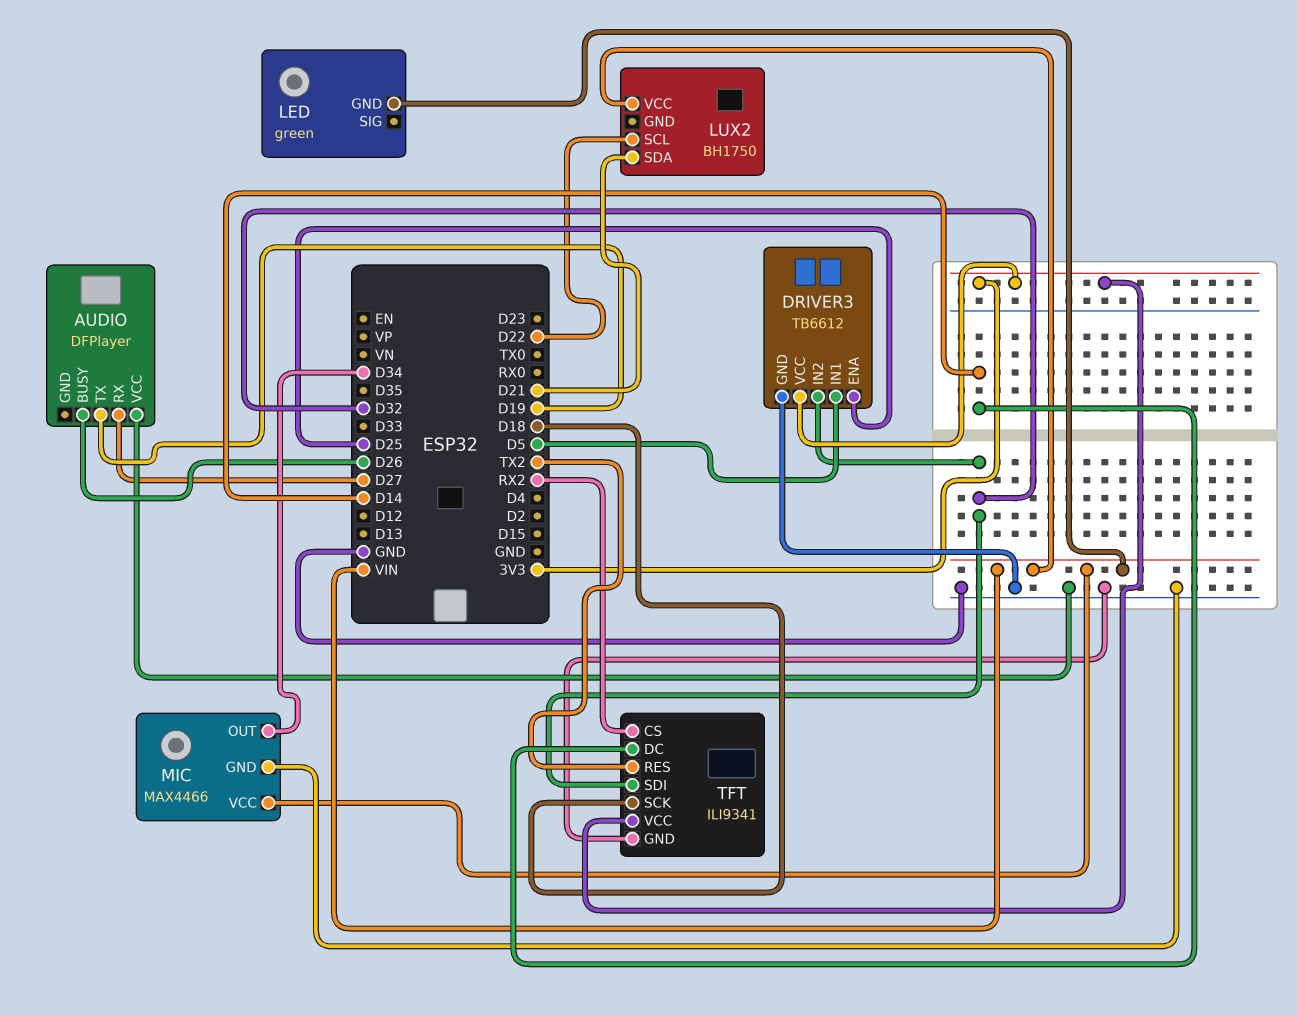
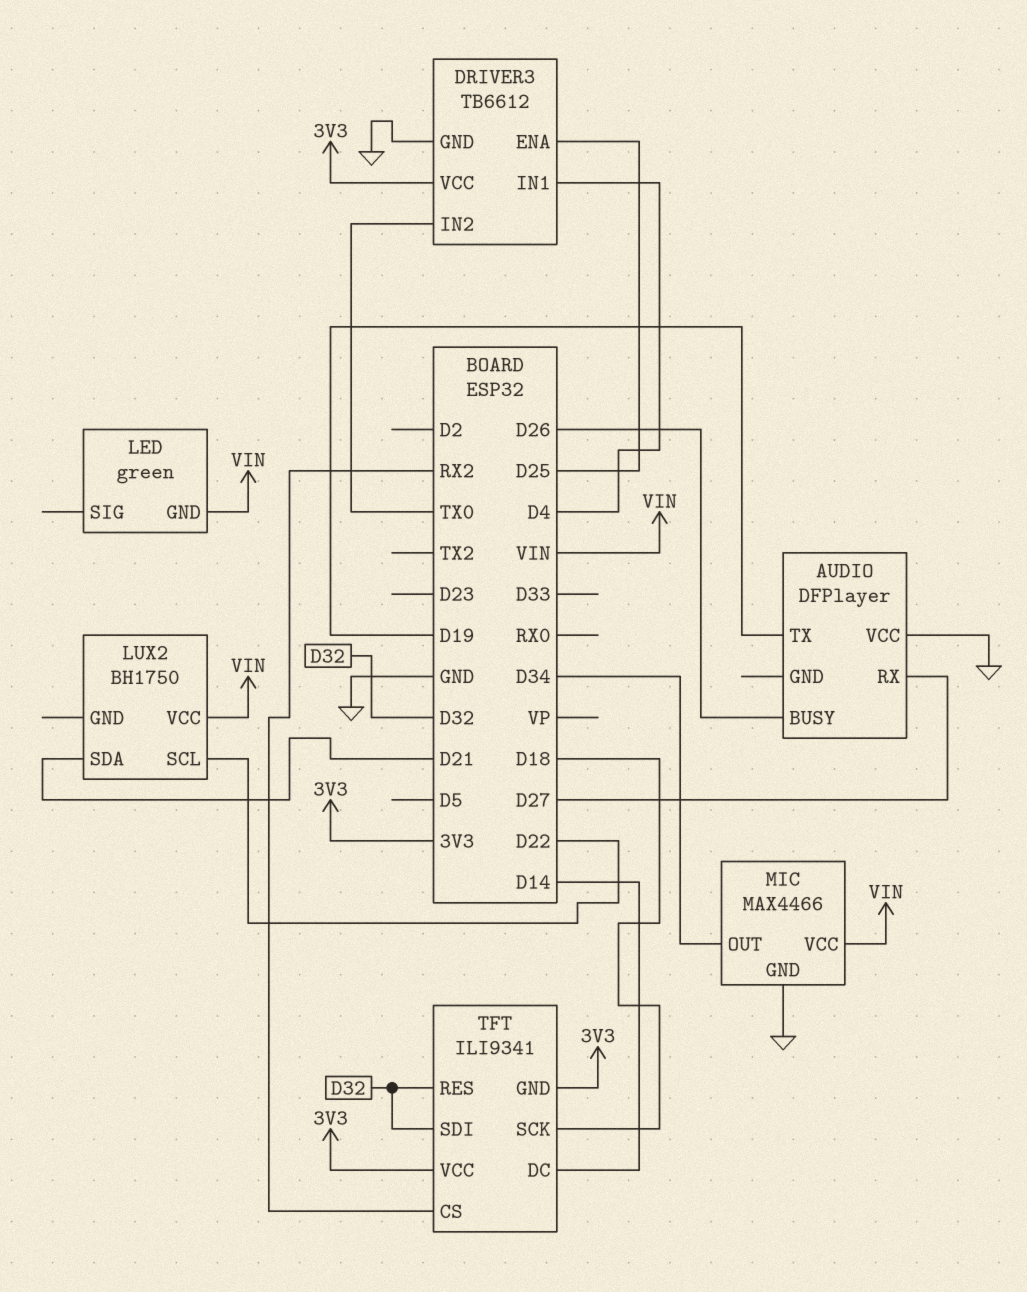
DRIVER3 pin IN1: D5 -> D4
DRIVER3 pin IN2: D32 -> TX0
TFT pin GND: GND -> 3V3
TFT pin RES: TX2 -> D32

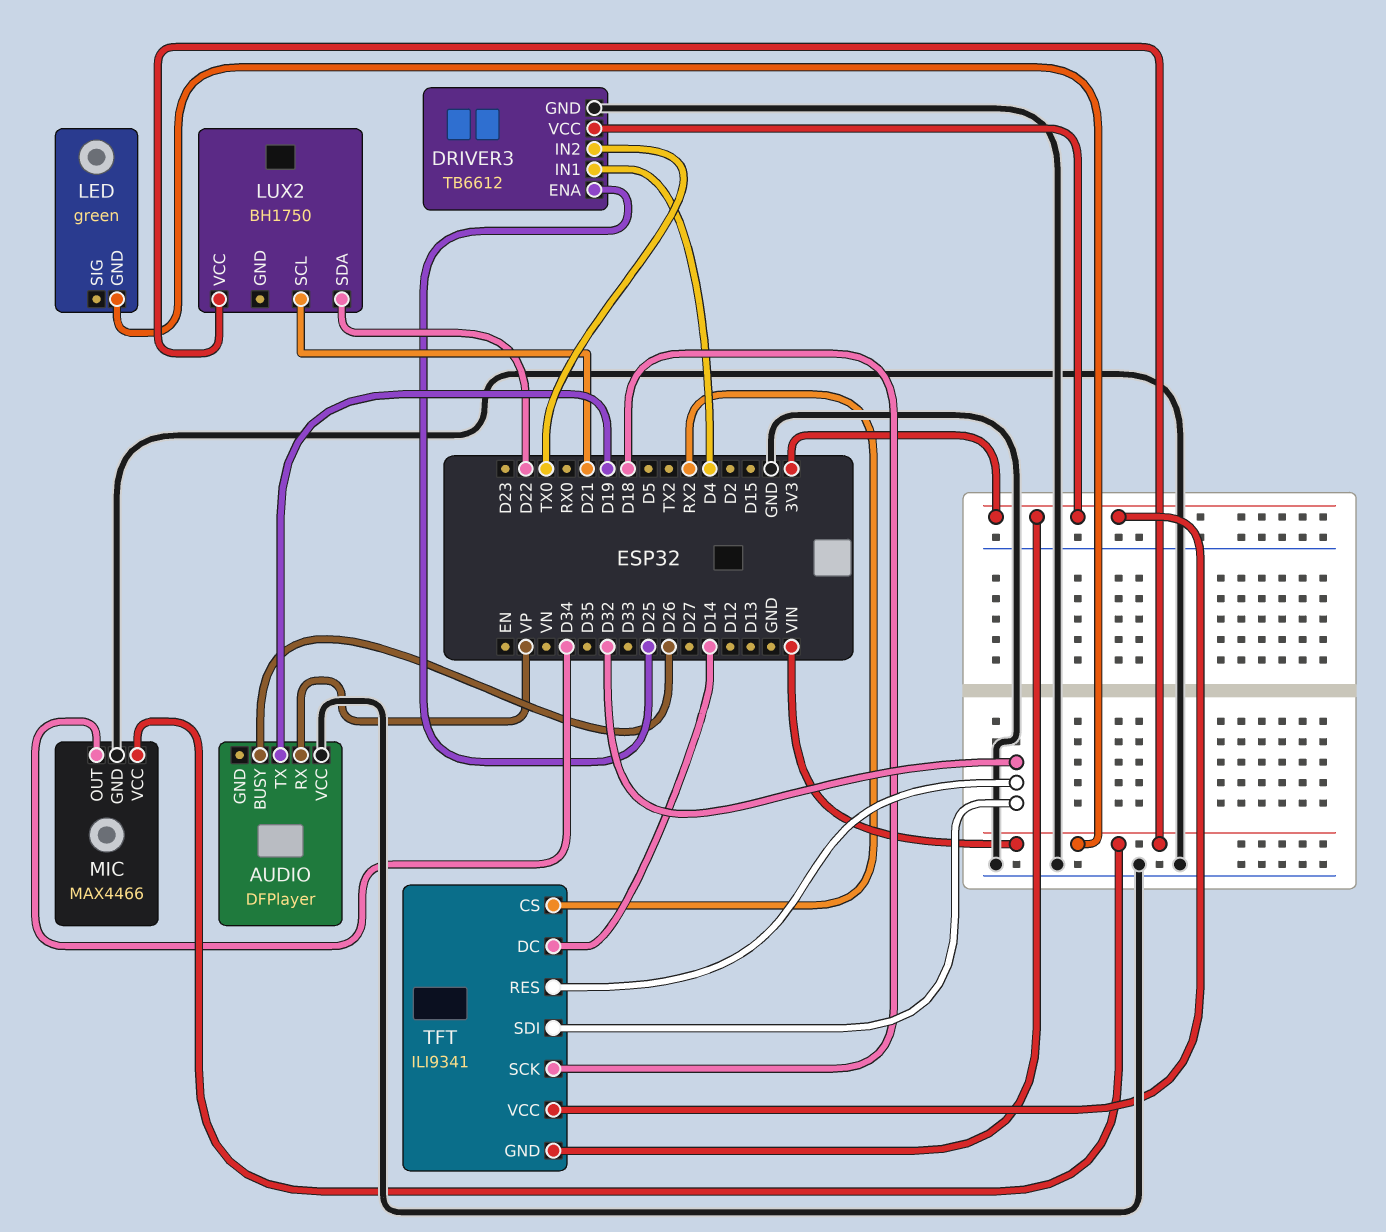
AUDIO pin RX: D27 -> VP
LUX2 pin SCL: D22 -> D21
LUX2 pin SDA: D21 -> D22

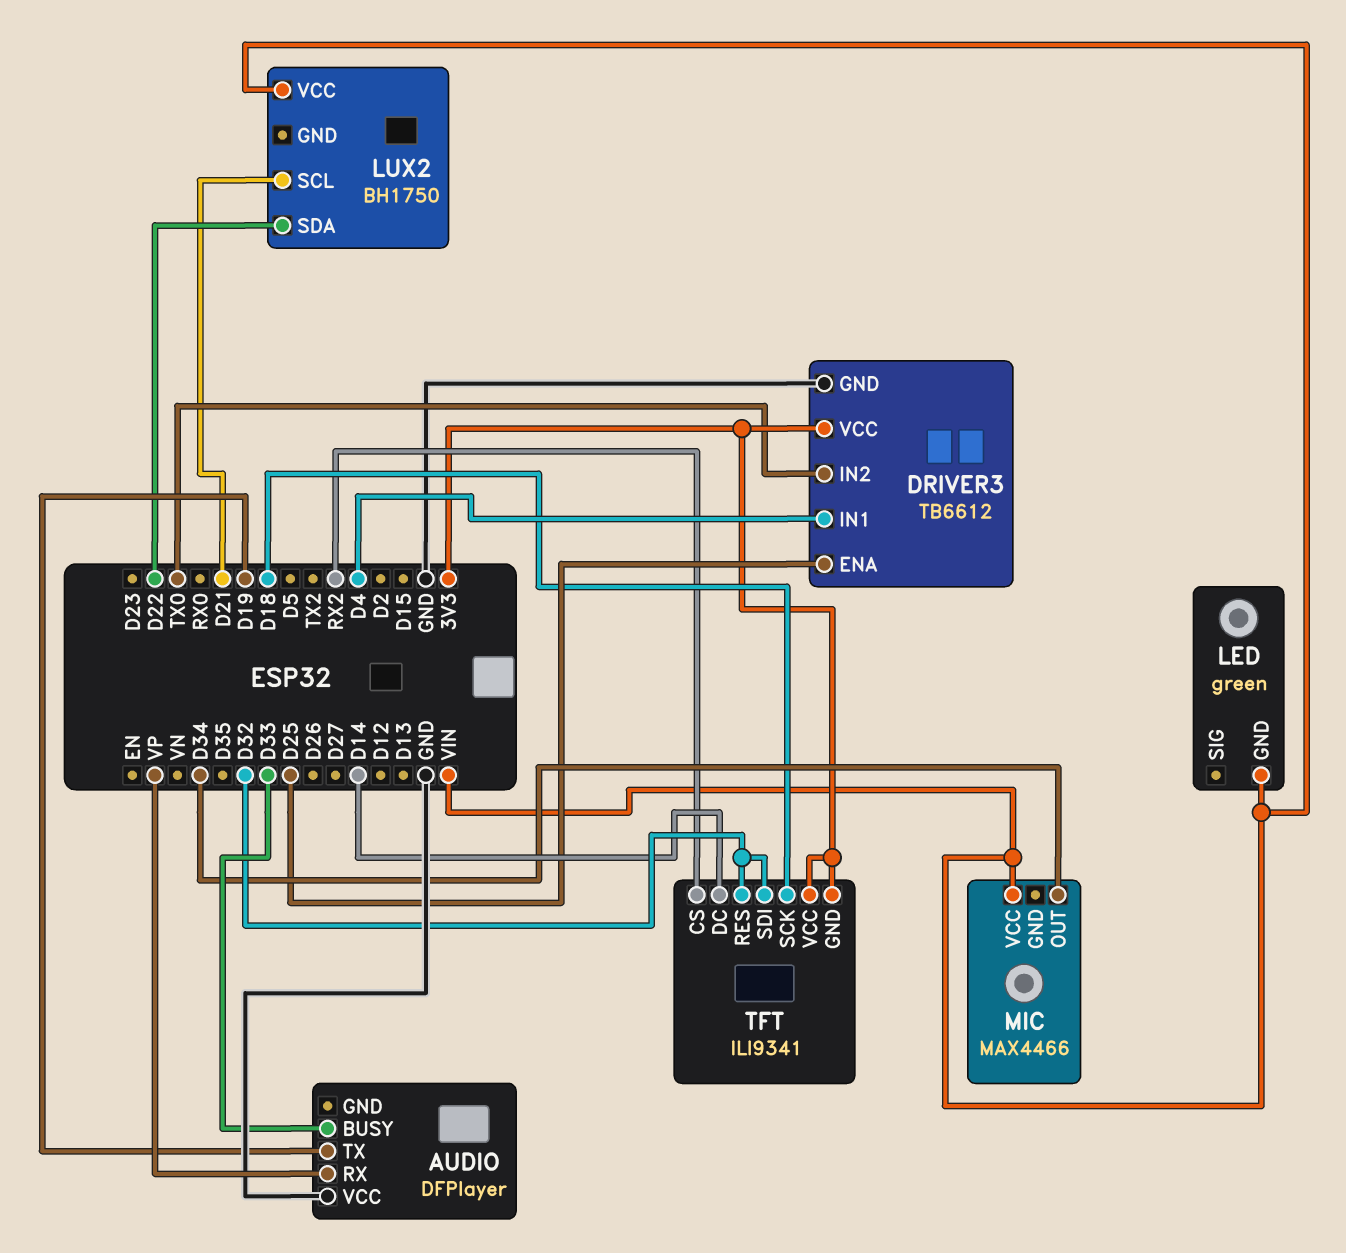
AUDIO pin BUSY: D26 -> D33
MIC pin GND: GND -> none

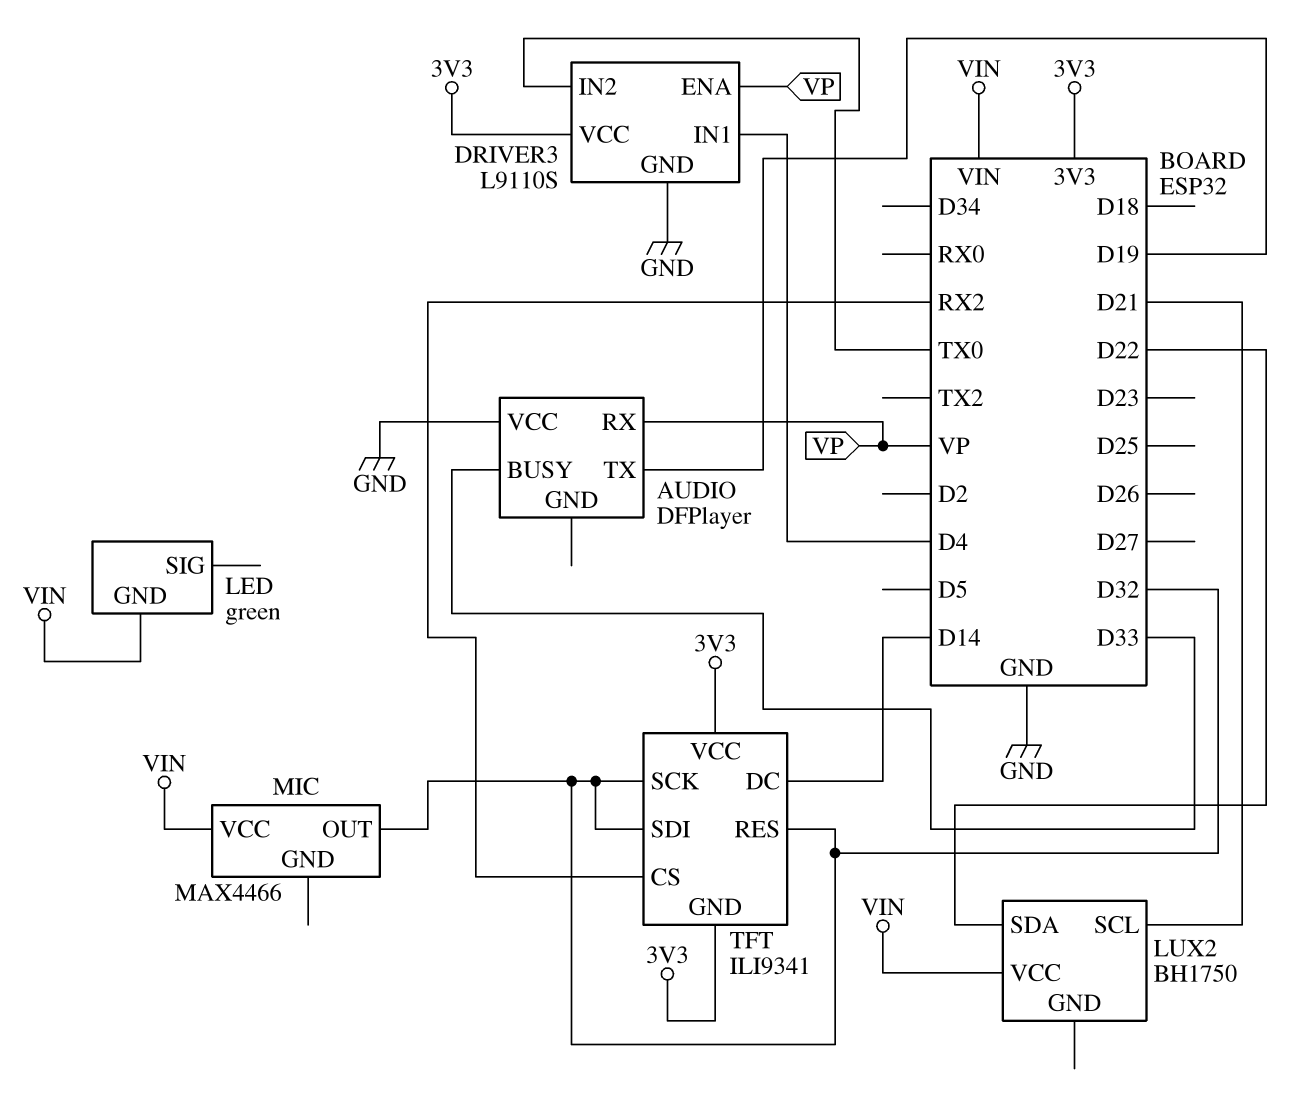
DRIVER3: TB6612 -> L9110S
DRIVER3 pin ENA: D25 -> VP
MIC pin OUT: D34 -> D32
TFT pin SCK: D18 -> D32

